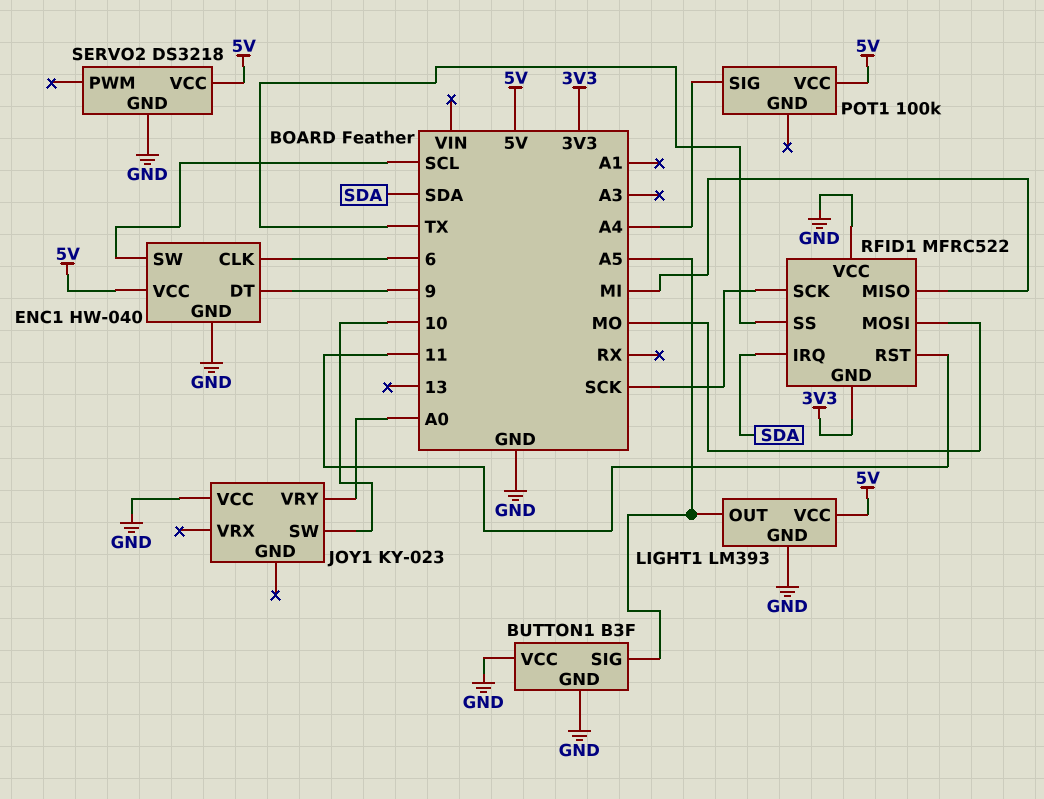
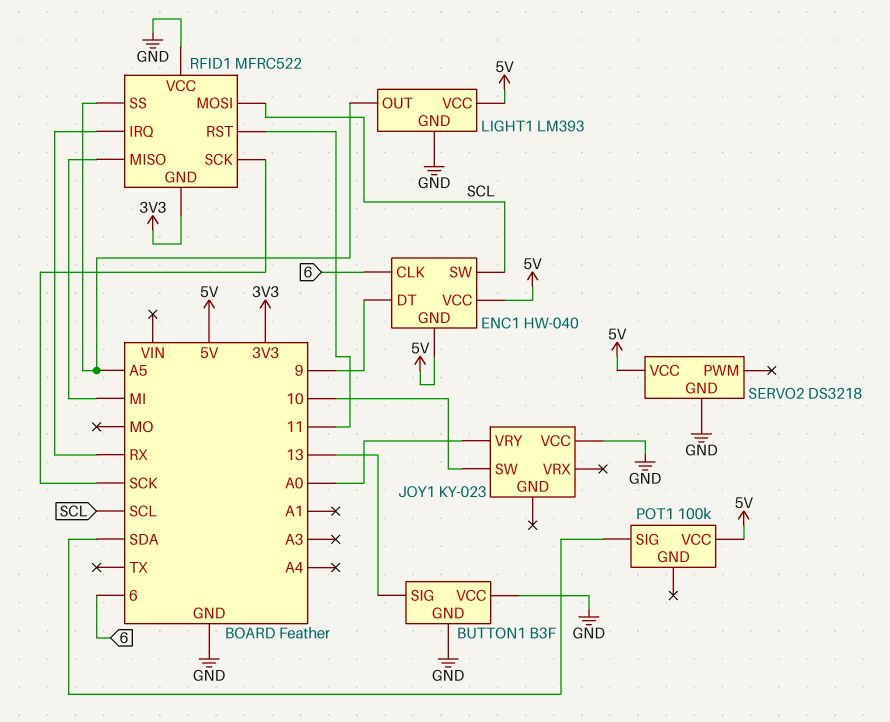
BUTTON1 pin SIG: A5 -> 13
ENC1 pin GND: GND -> 5V
POT1 pin SIG: A4 -> SDA
RFID1 pin IRQ: SDA -> RX
RFID1 pin MOSI: MO -> SCL
RFID1 pin SS: TX -> A5

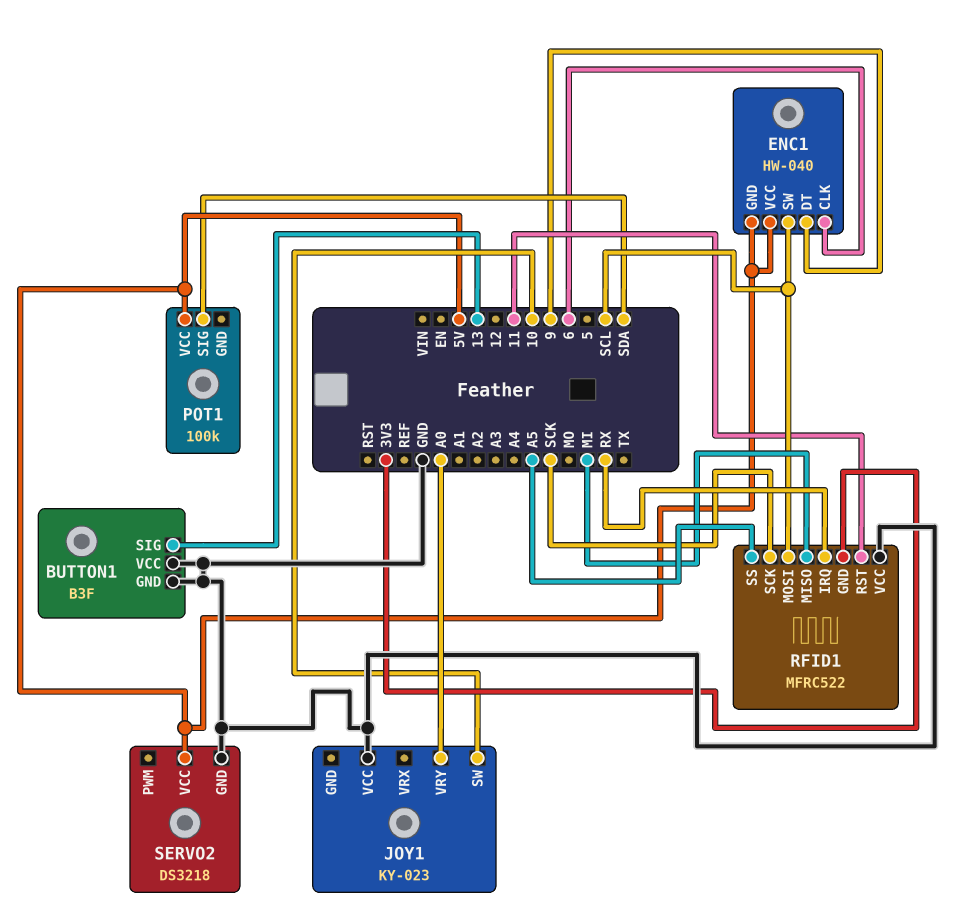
LIGHT1: LM393 -> none
LIGHT1 pin GND: GND -> none
LIGHT1 pin OUT: A5 -> none
LIGHT1 pin VCC: 5V -> none

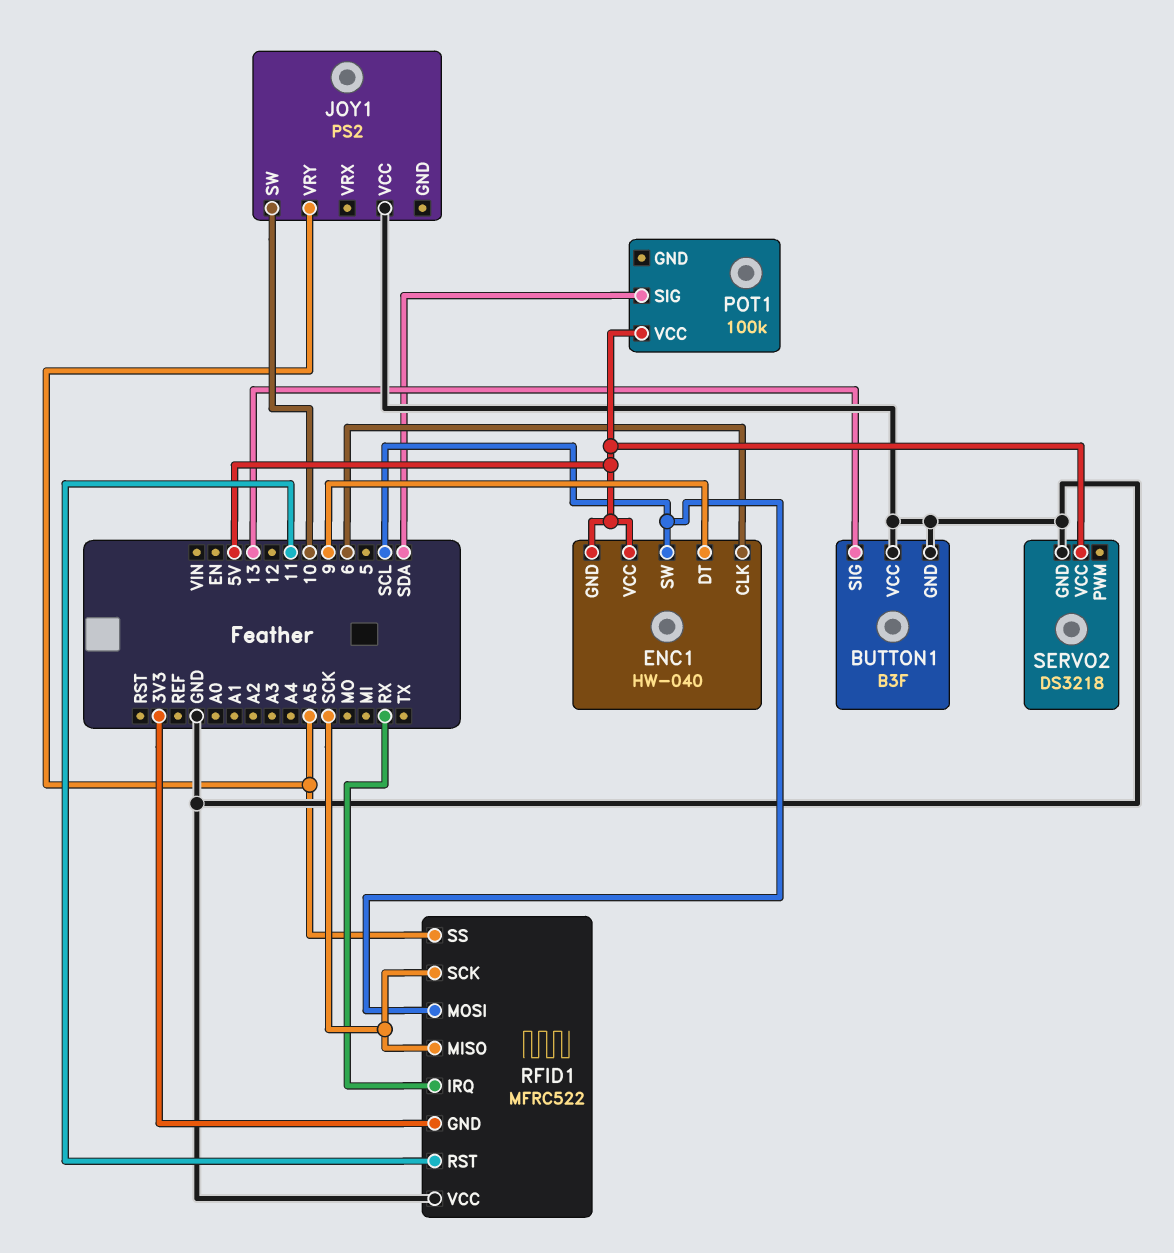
JOY1: KY-023 -> PS2
JOY1 pin VRY: A0 -> A5
RFID1 pin MISO: MI -> SCK

